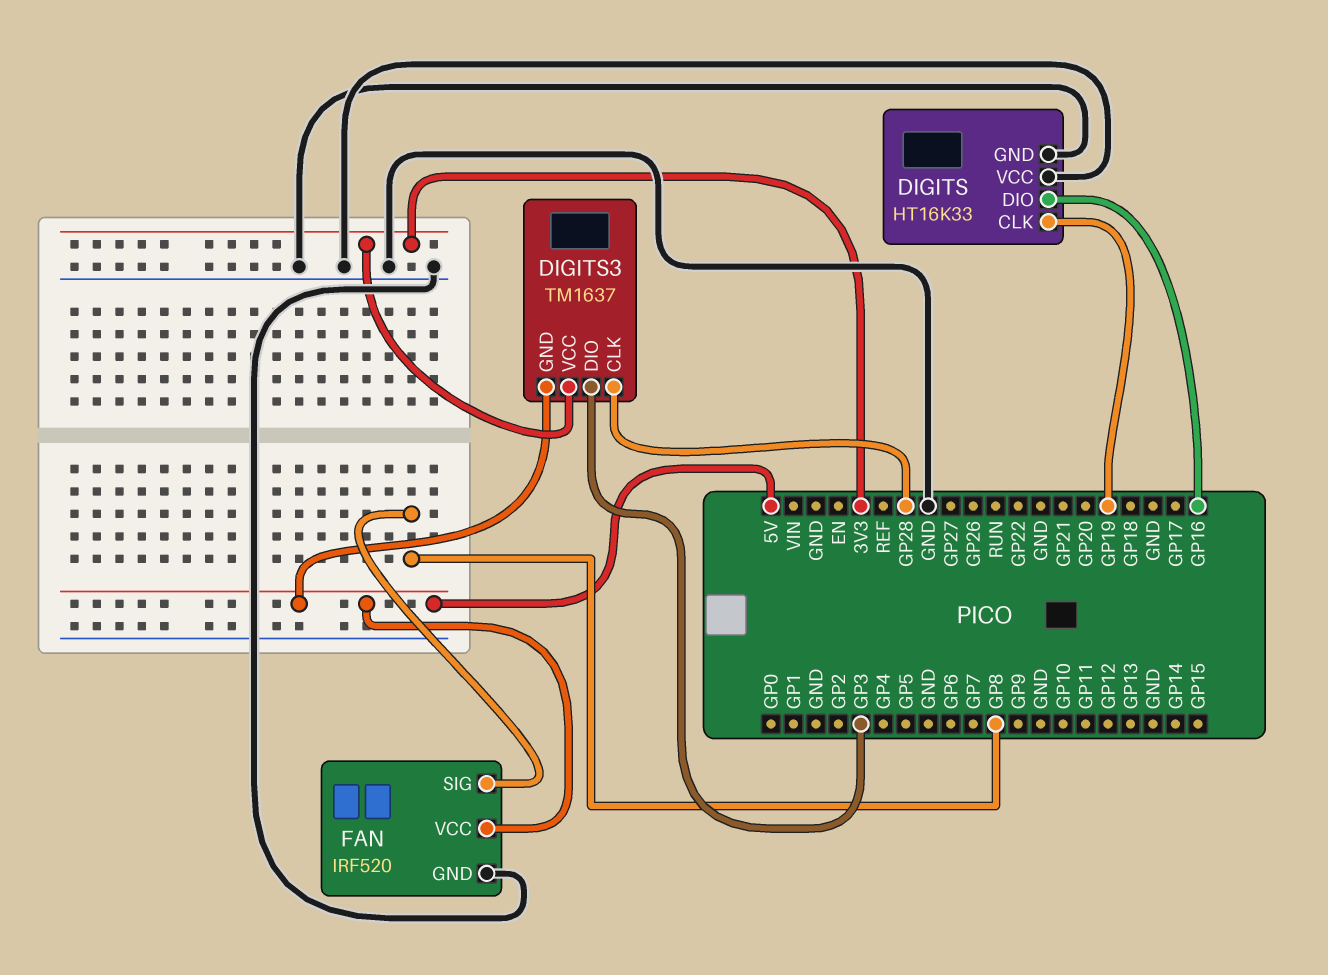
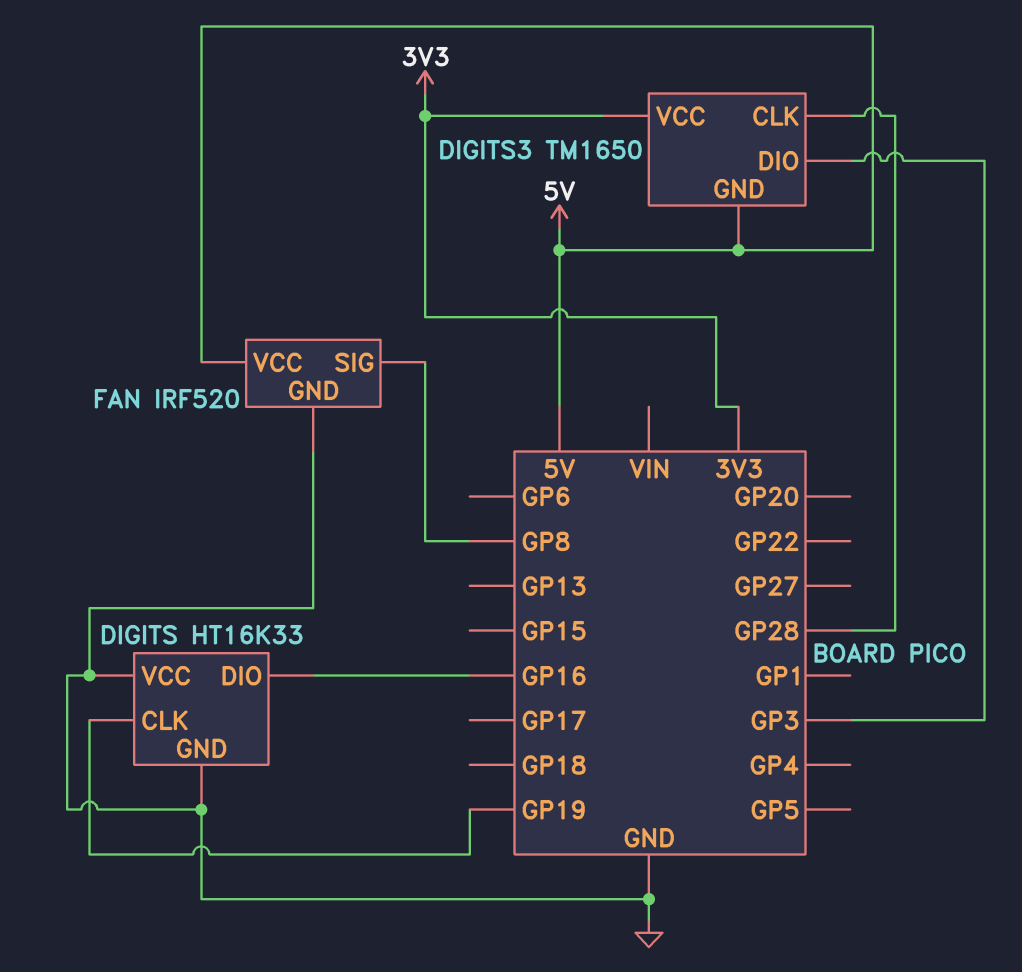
DIGITS3: TM1637 -> TM1650

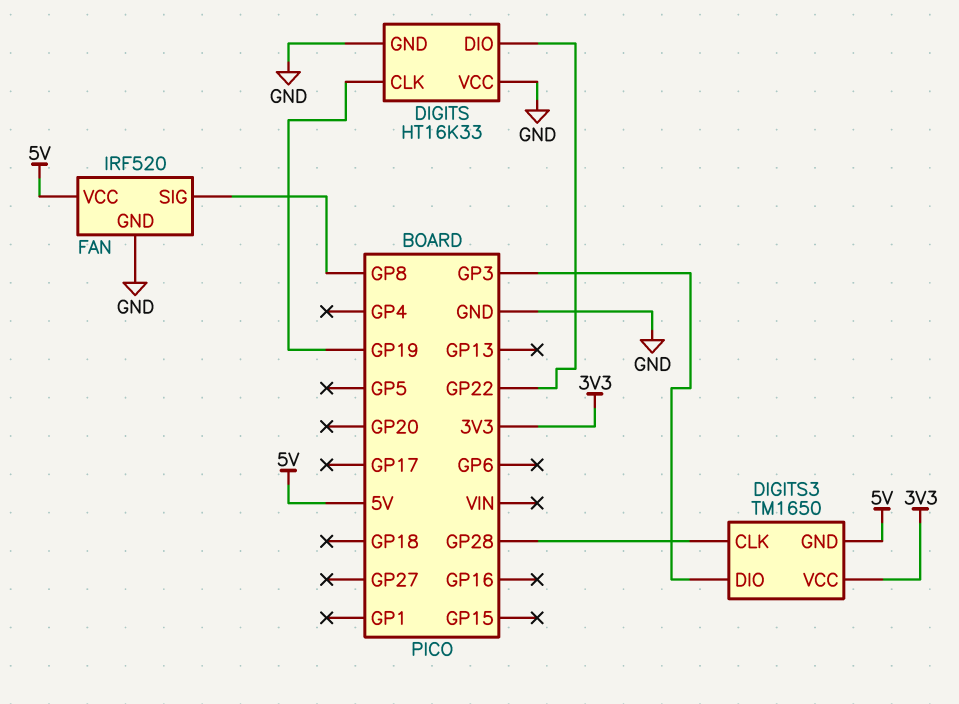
DIGITS pin DIO: GP16 -> GP22

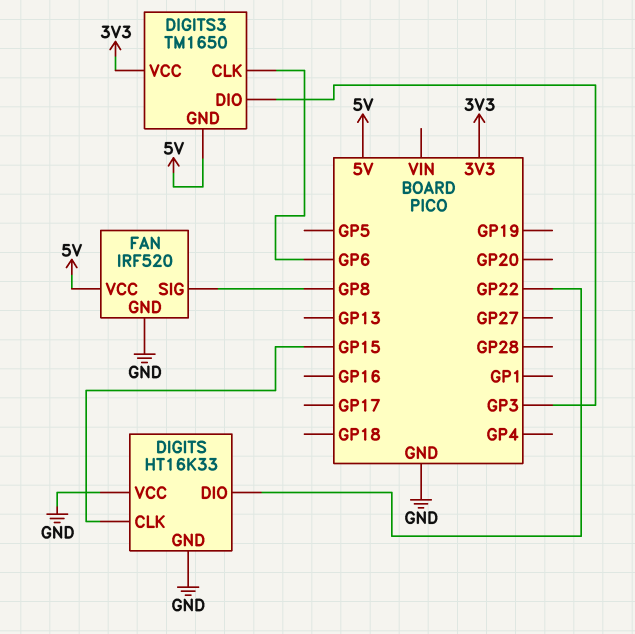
DIGITS pin CLK: GP19 -> GP15
DIGITS3 pin CLK: GP28 -> GP6

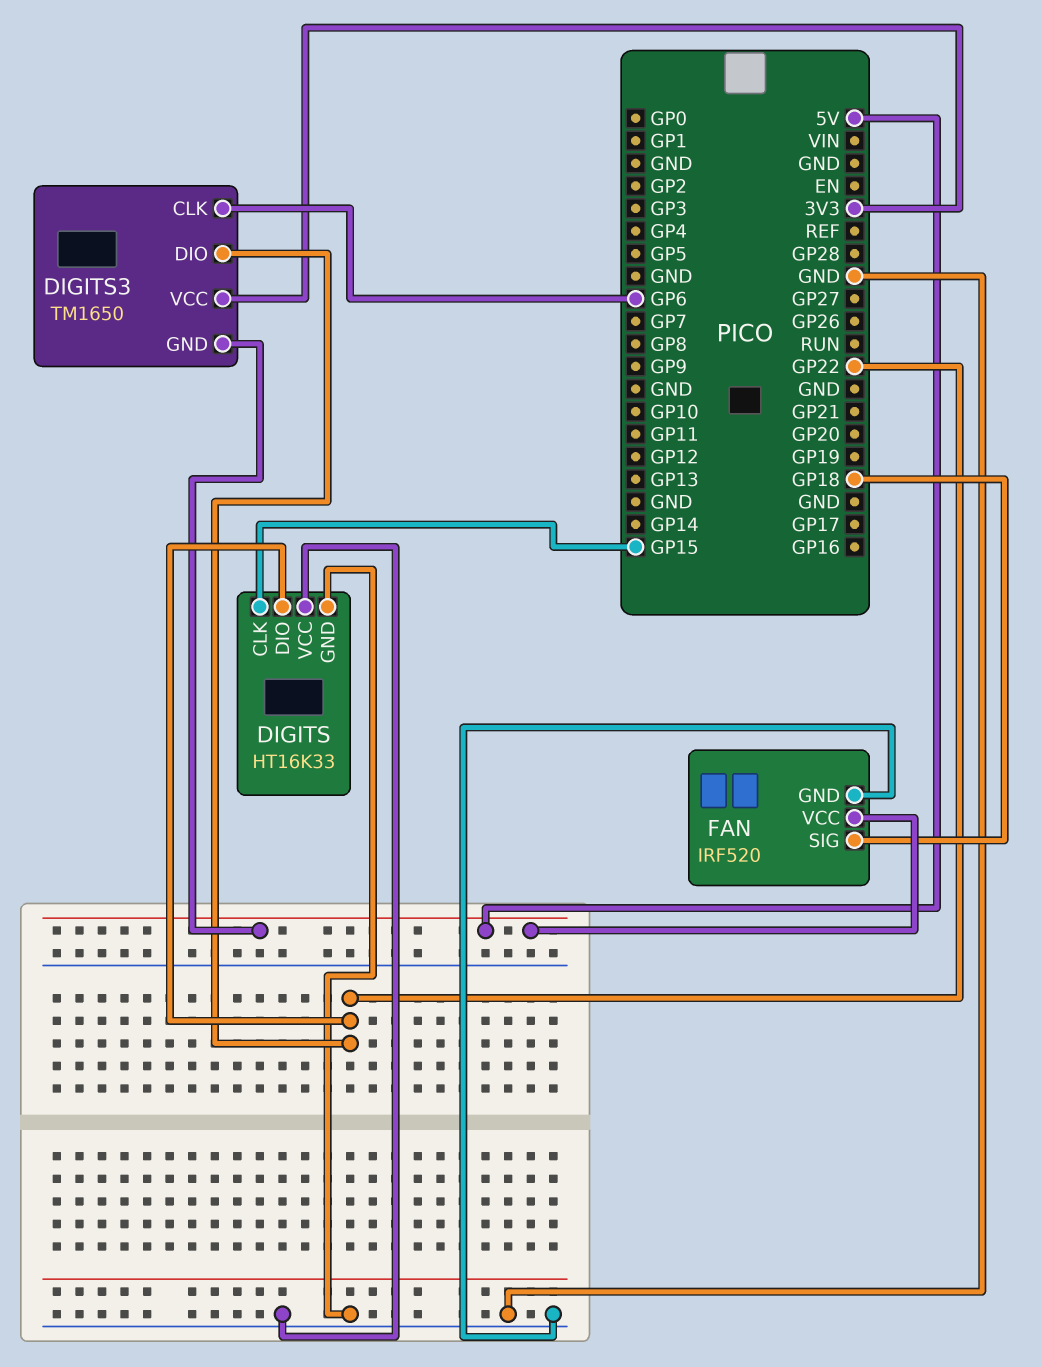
DIGITS3 pin DIO: GP3 -> GP22
FAN pin SIG: GP8 -> GP18

